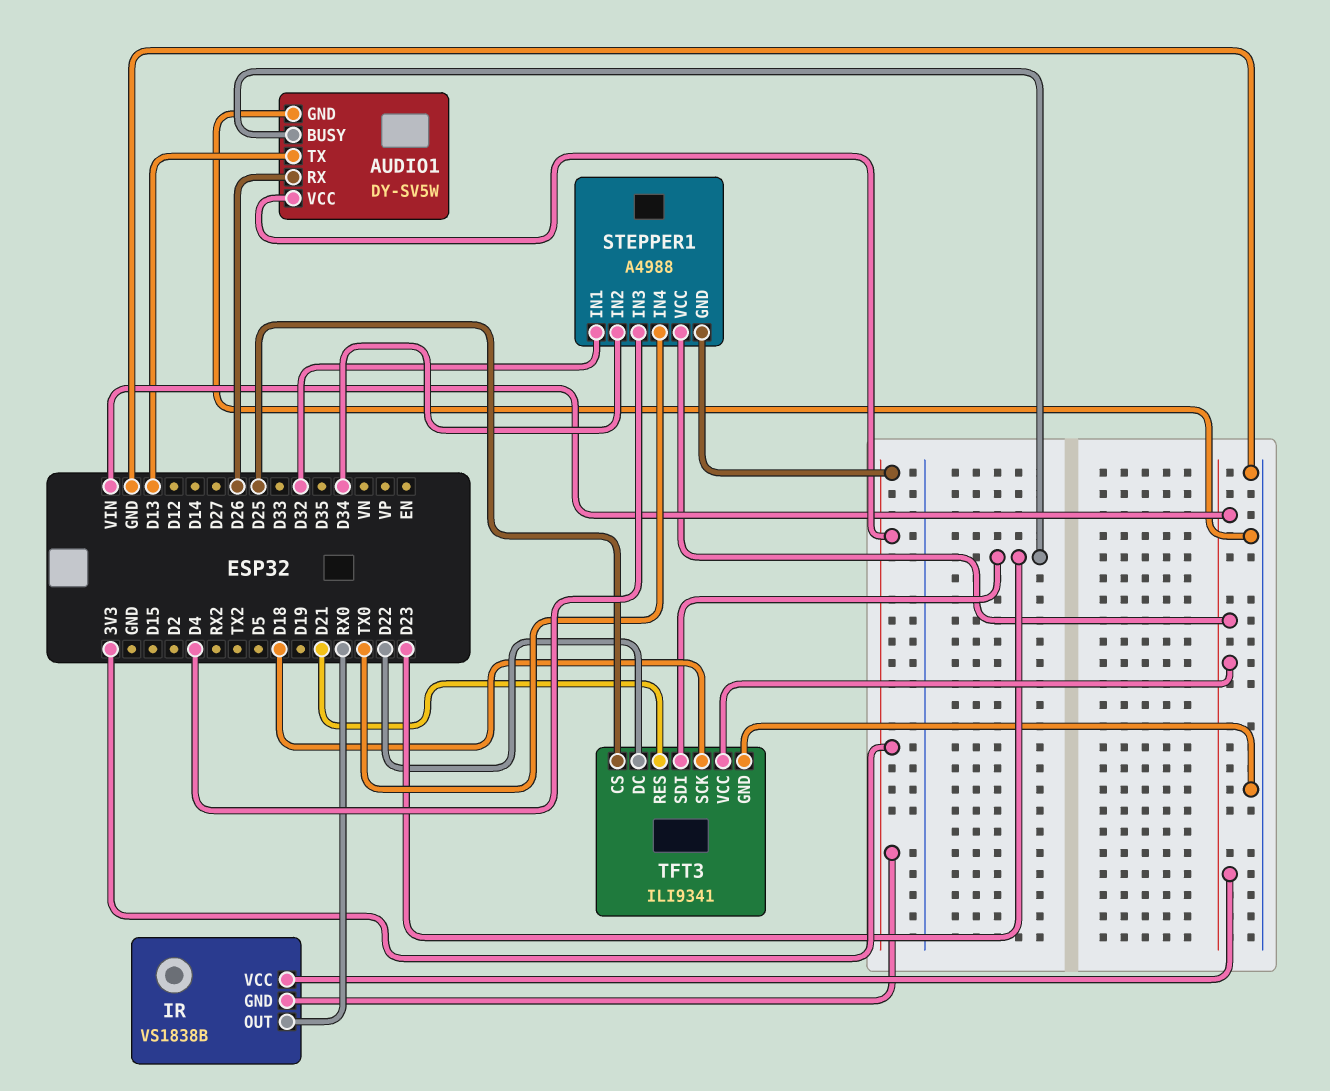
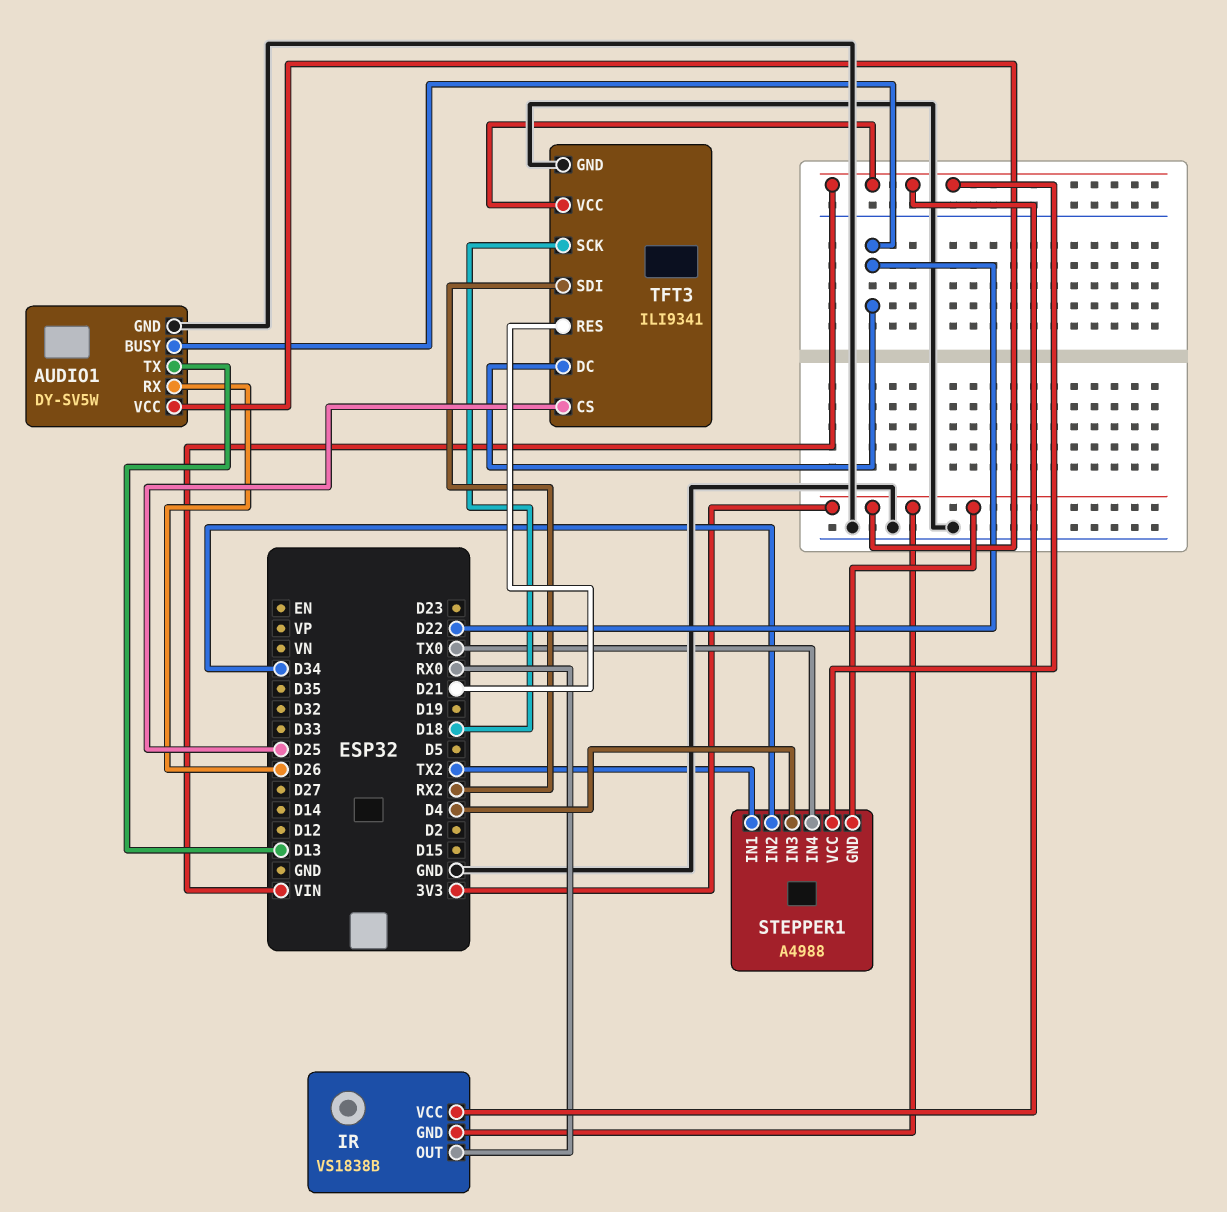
AUDIO1 pin BUSY: D23 -> D22
STEPPER1 pin IN1: D32 -> TX2
TFT3 pin SDI: D23 -> RX2

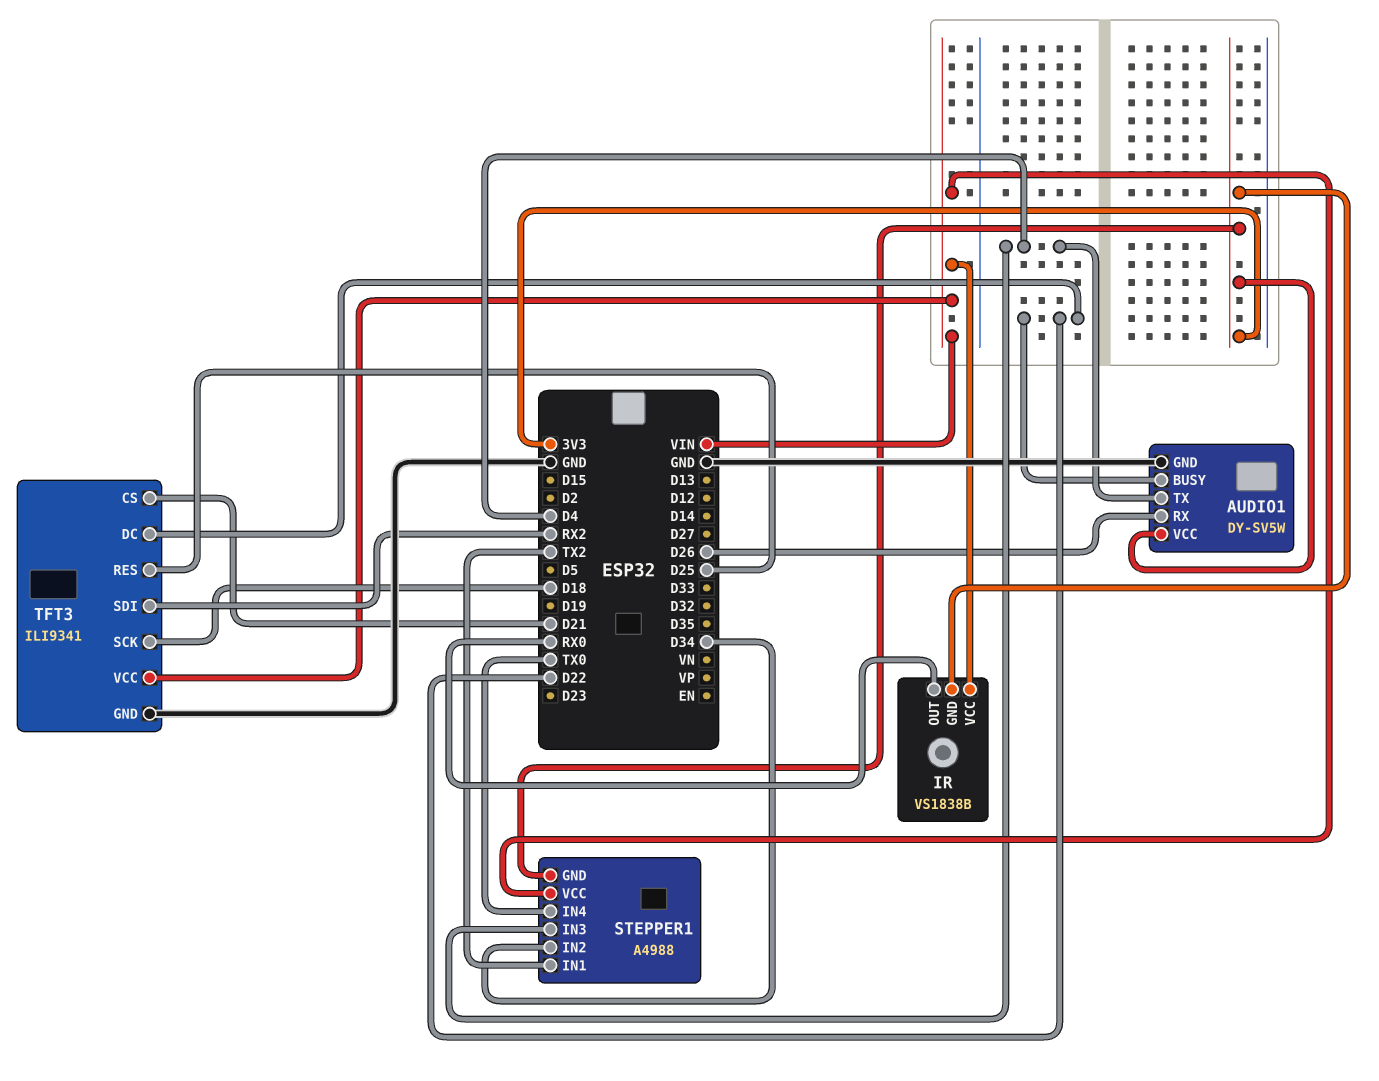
AUDIO1 pin TX: D13 -> D4
TFT3 pin CS: D25 -> D21
TFT3 pin RES: D21 -> D25

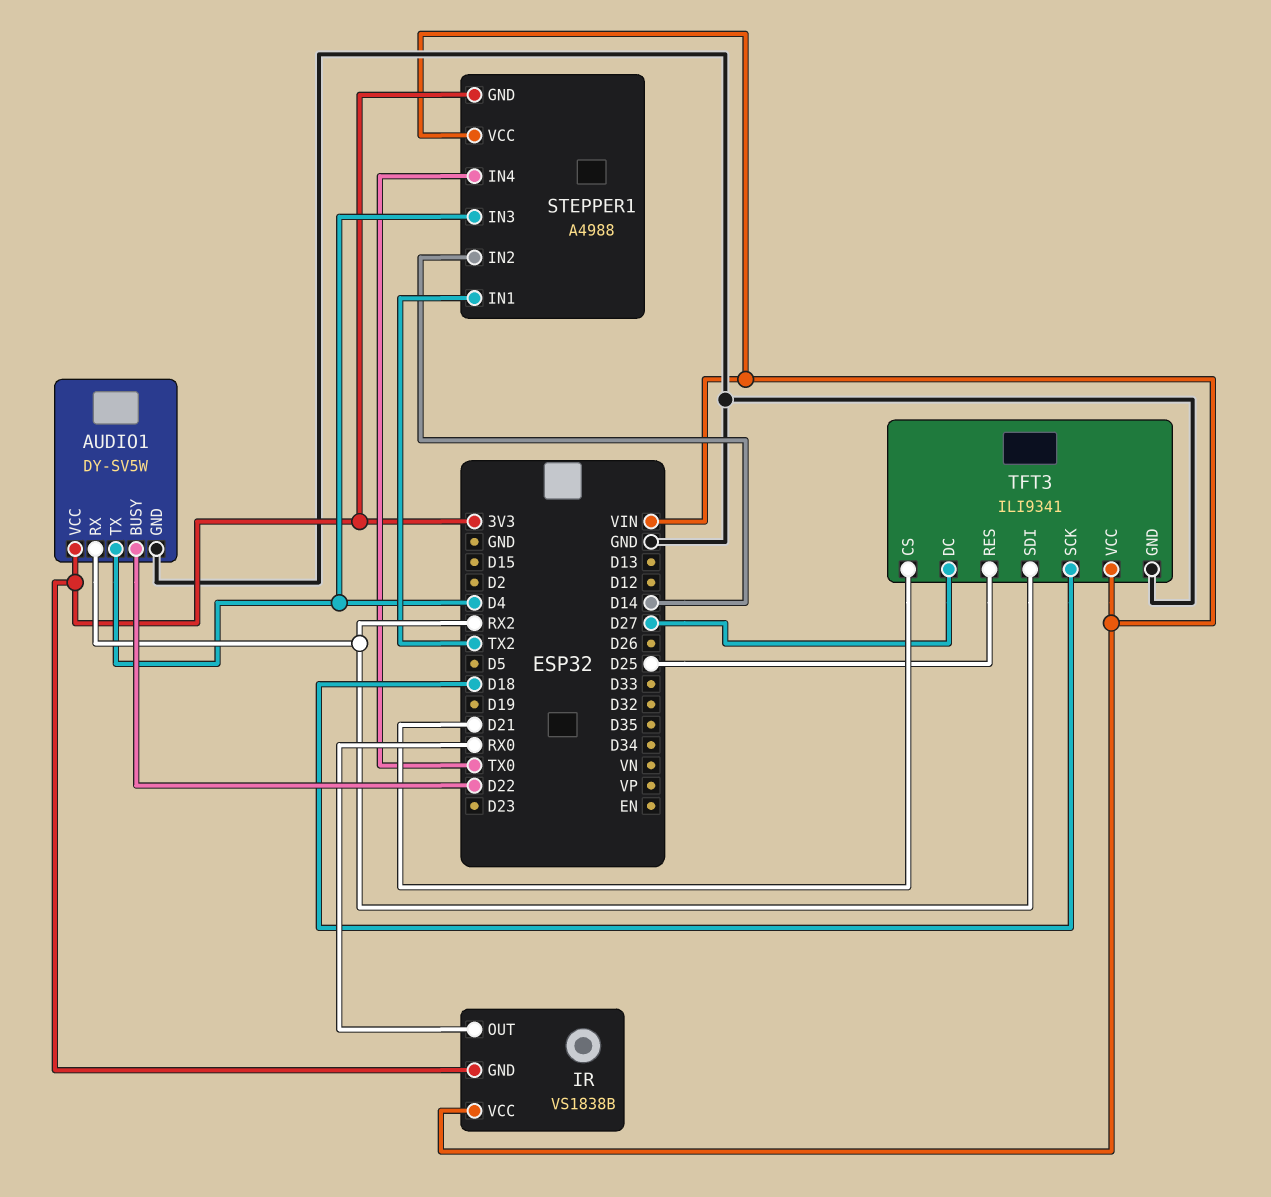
AUDIO1 pin RX: D26 -> RX2
STEPPER1 pin IN2: D34 -> D14
TFT3 pin DC: D22 -> D27

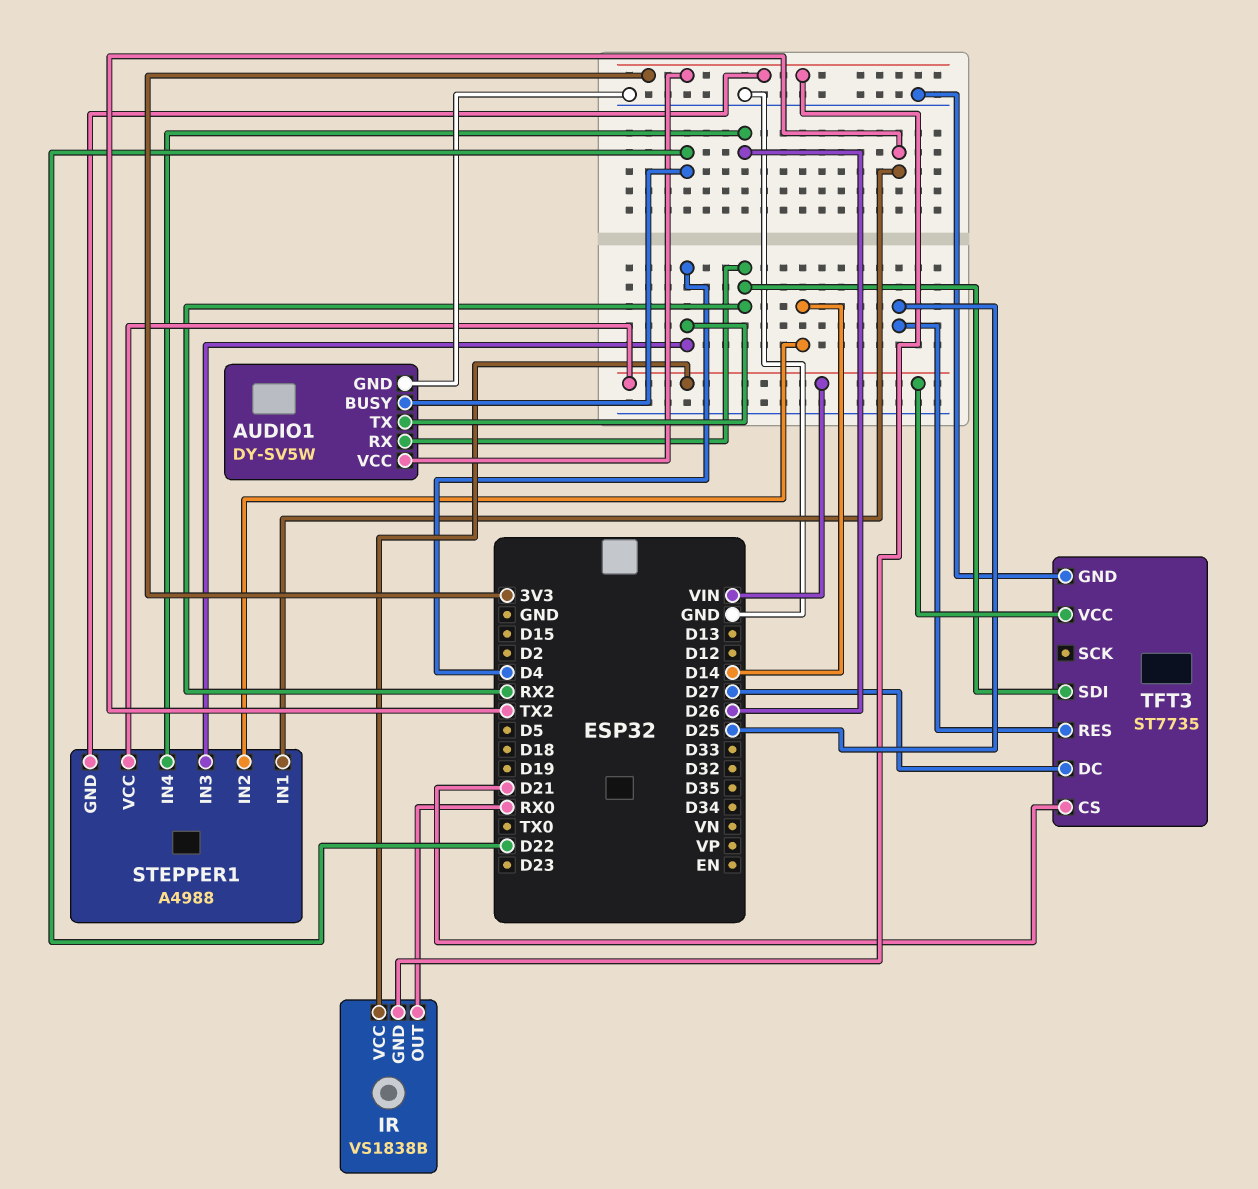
STEPPER1 pin IN4: TX0 -> D26
TFT3: ILI9341 -> ST7735
TFT3 pin SCK: D18 -> none

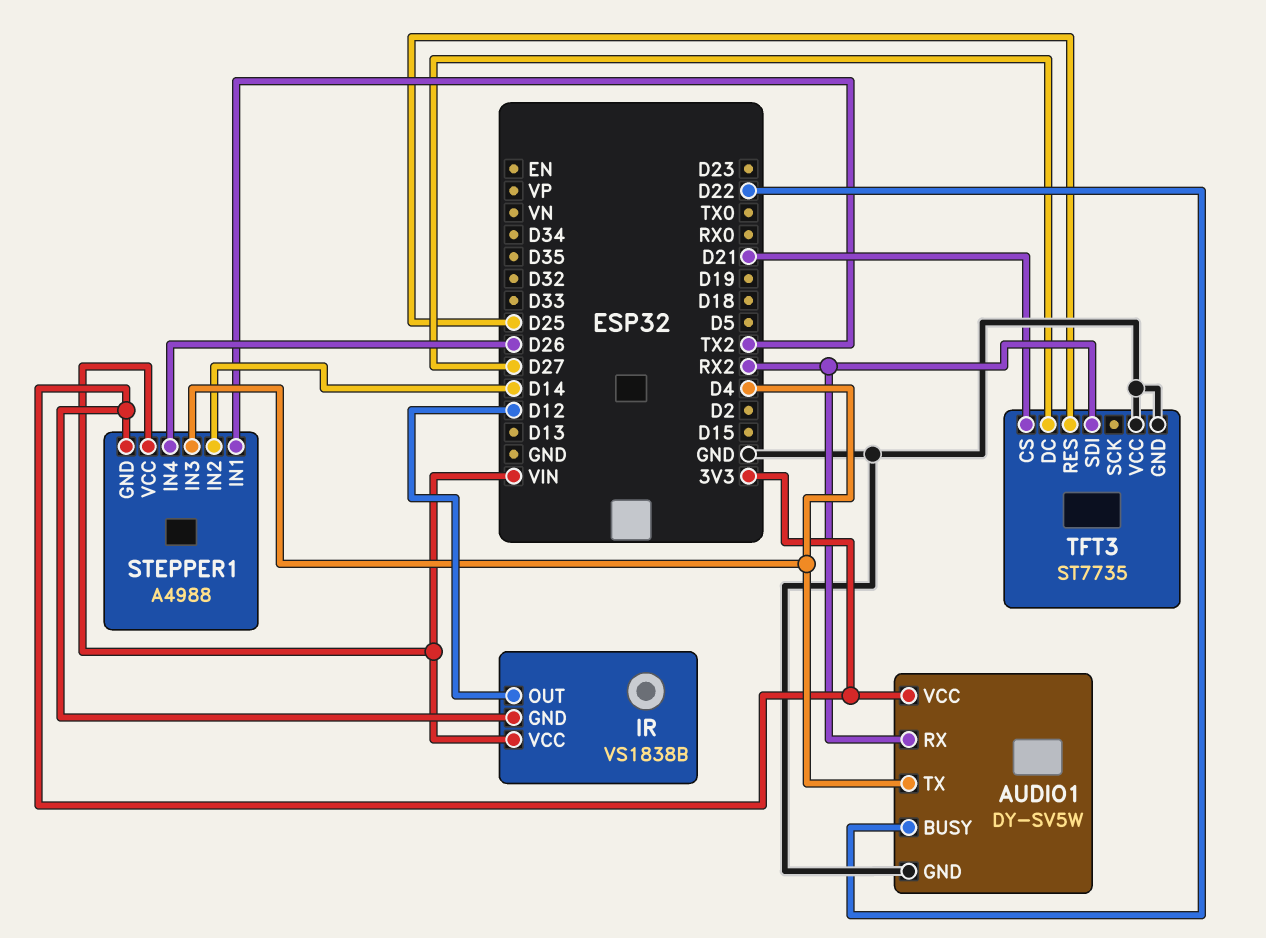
IR pin OUT: RX0 -> D12
TFT3 pin VCC: VIN -> GND

